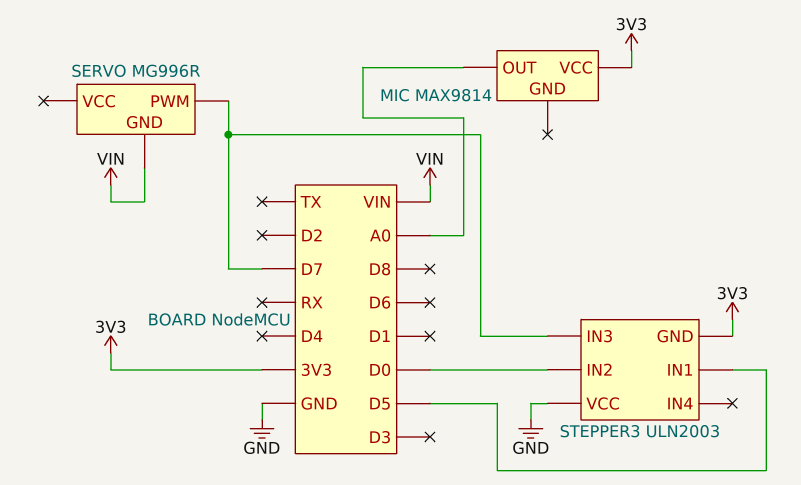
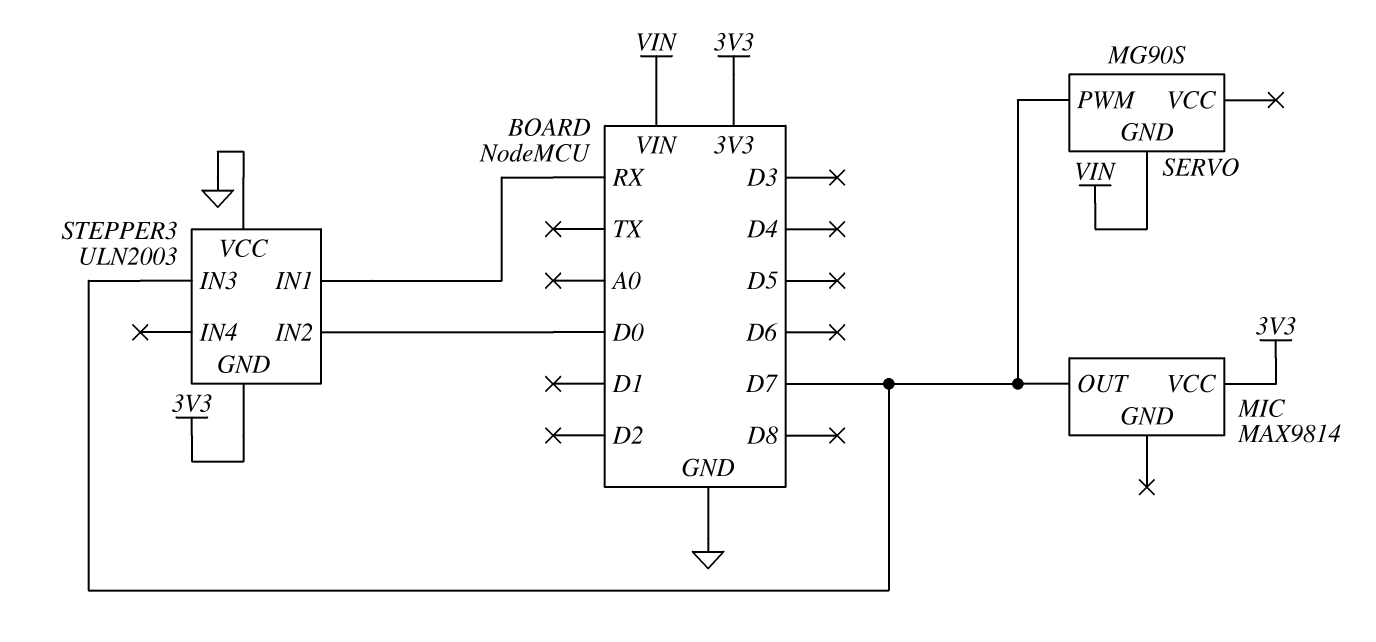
MIC pin OUT: A0 -> D7
SERVO: MG996R -> MG90S
STEPPER3 pin IN1: D5 -> RX

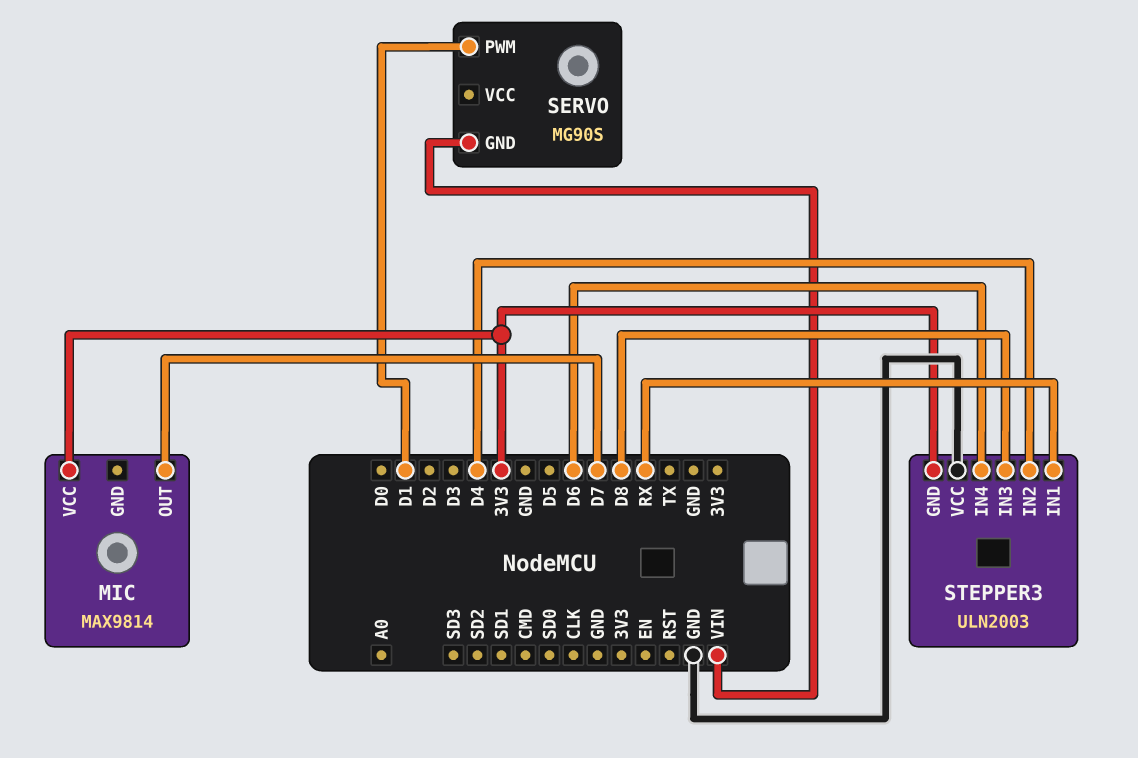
SERVO pin PWM: D7 -> D1
STEPPER3 pin IN2: D0 -> D4
STEPPER3 pin IN3: D7 -> D8
STEPPER3 pin IN4: none -> D6

